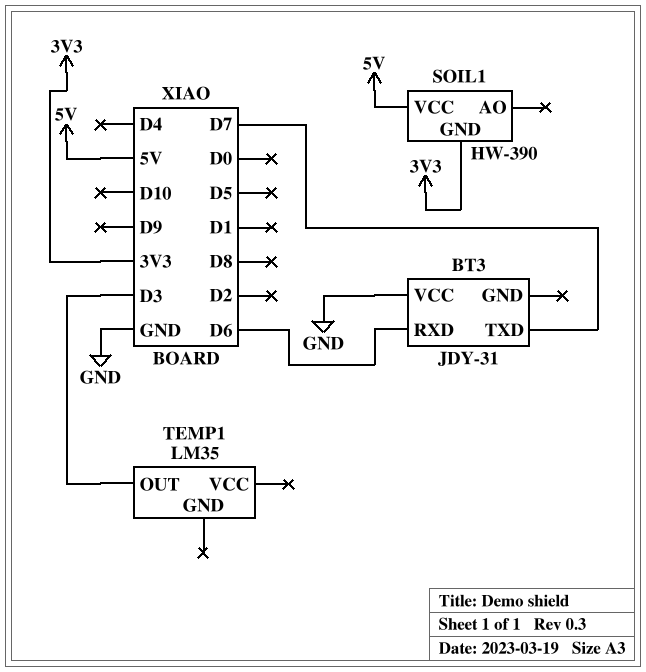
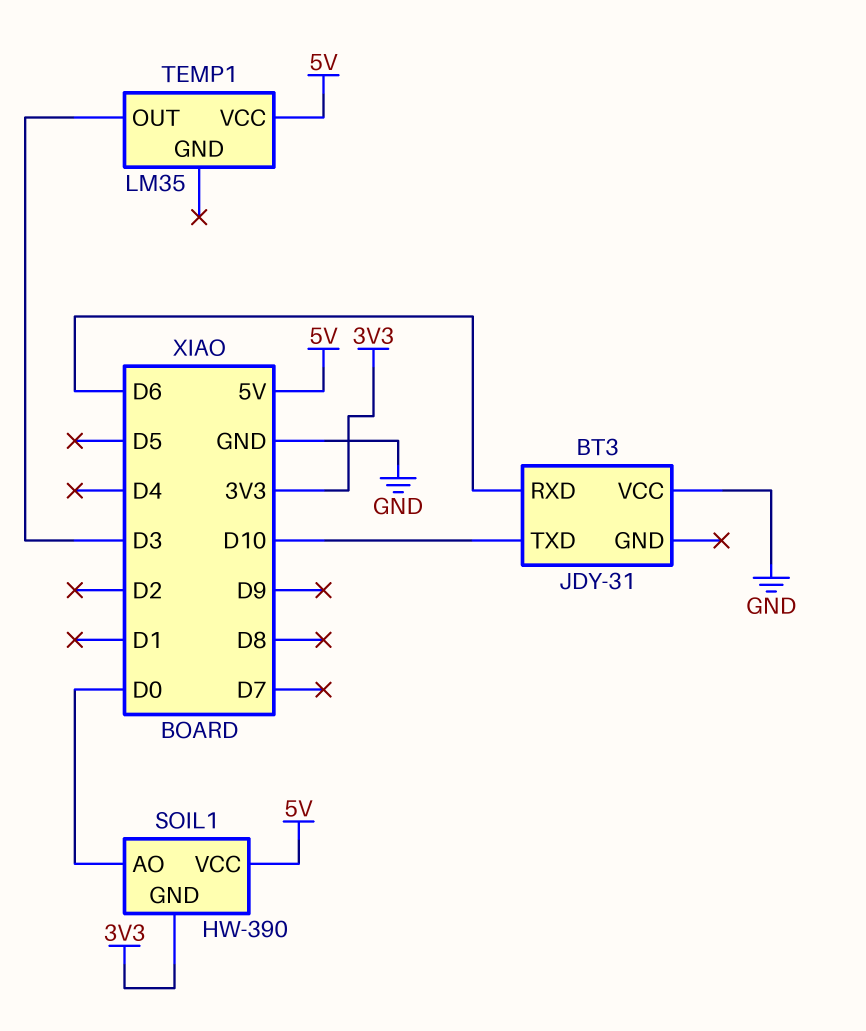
BT3 pin TXD: D7 -> D10
SOIL1 pin AO: none -> D0
TEMP1 pin VCC: none -> 5V

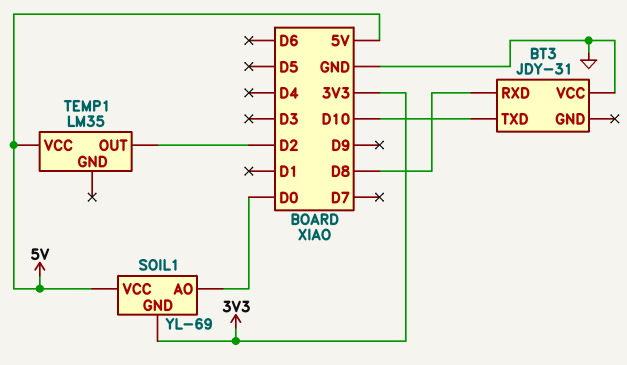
BT3 pin RXD: D6 -> D8
SOIL1: HW-390 -> YL-69
TEMP1 pin OUT: D3 -> D2

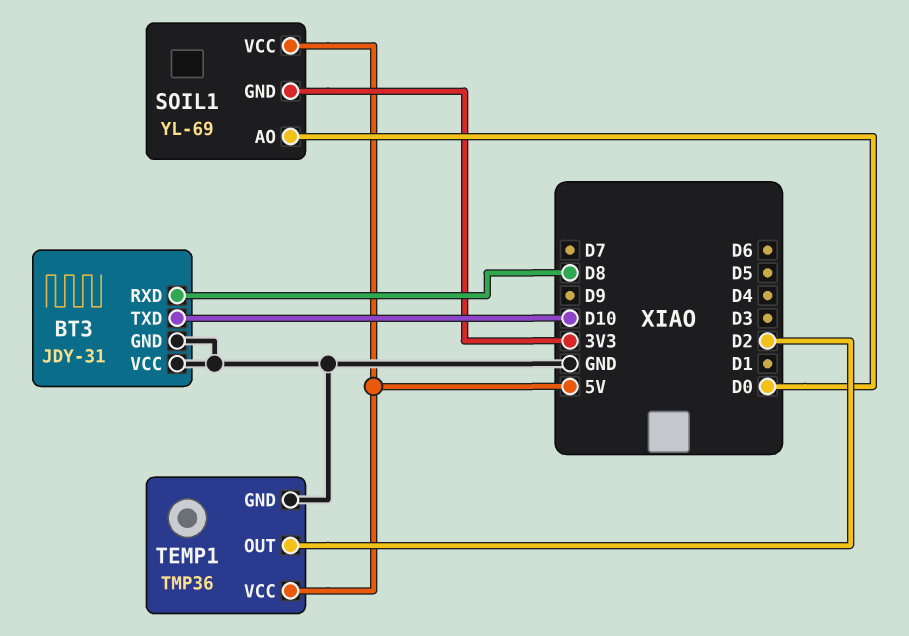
BT3 pin GND: none -> GND
TEMP1: LM35 -> TMP36
TEMP1 pin GND: none -> GND

